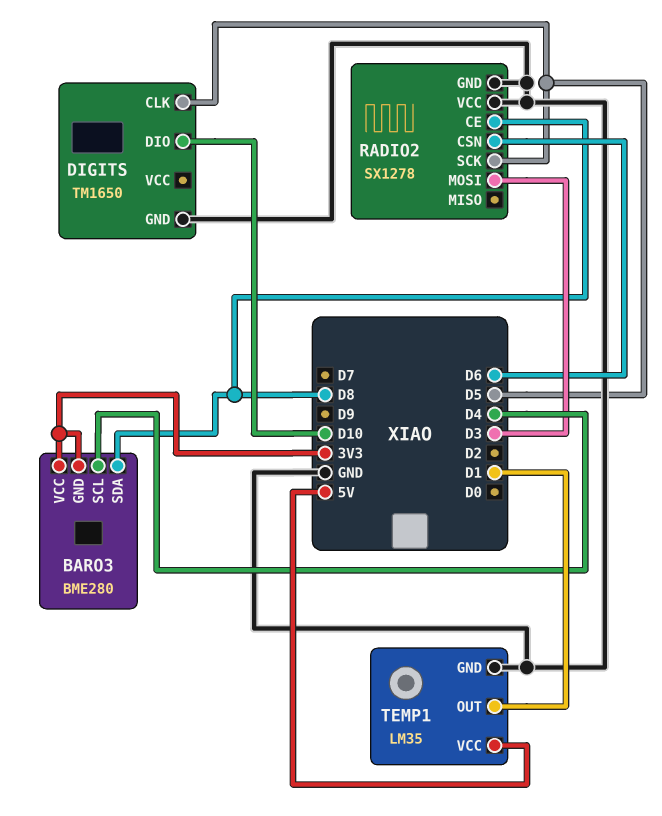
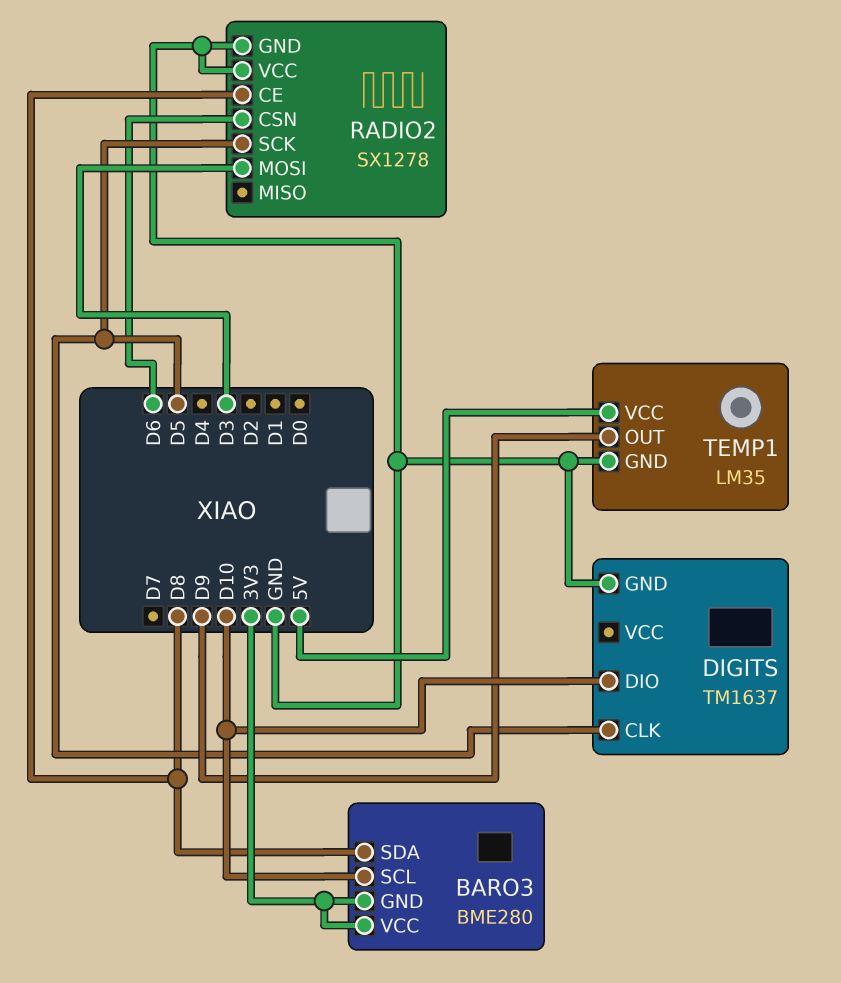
BARO3 pin SCL: D4 -> D10
DIGITS: TM1650 -> TM1637
TEMP1 pin OUT: D1 -> D9

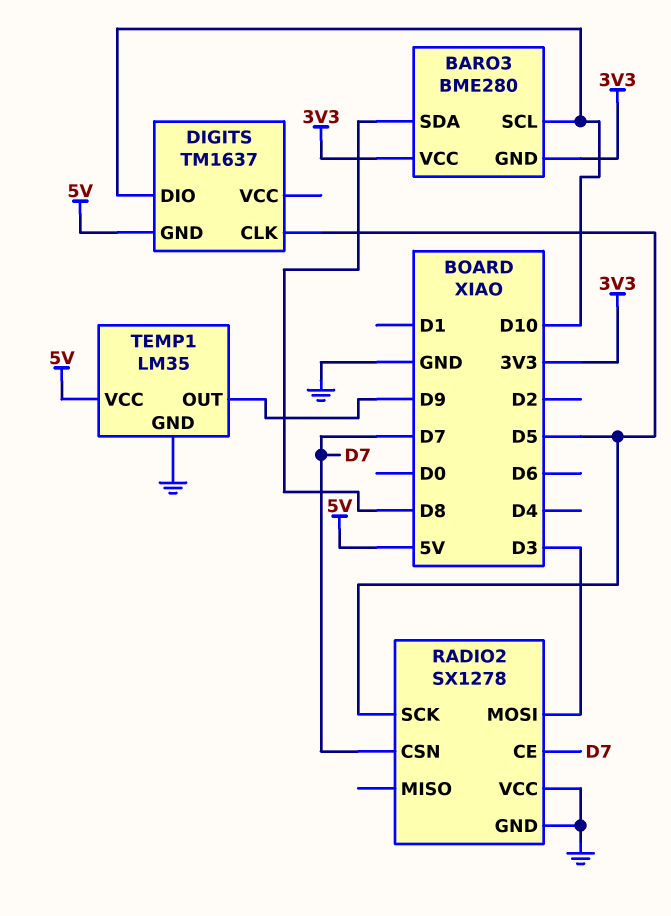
DIGITS pin GND: GND -> 5V
RADIO2 pin CE: D8 -> D7
RADIO2 pin CSN: D6 -> D7

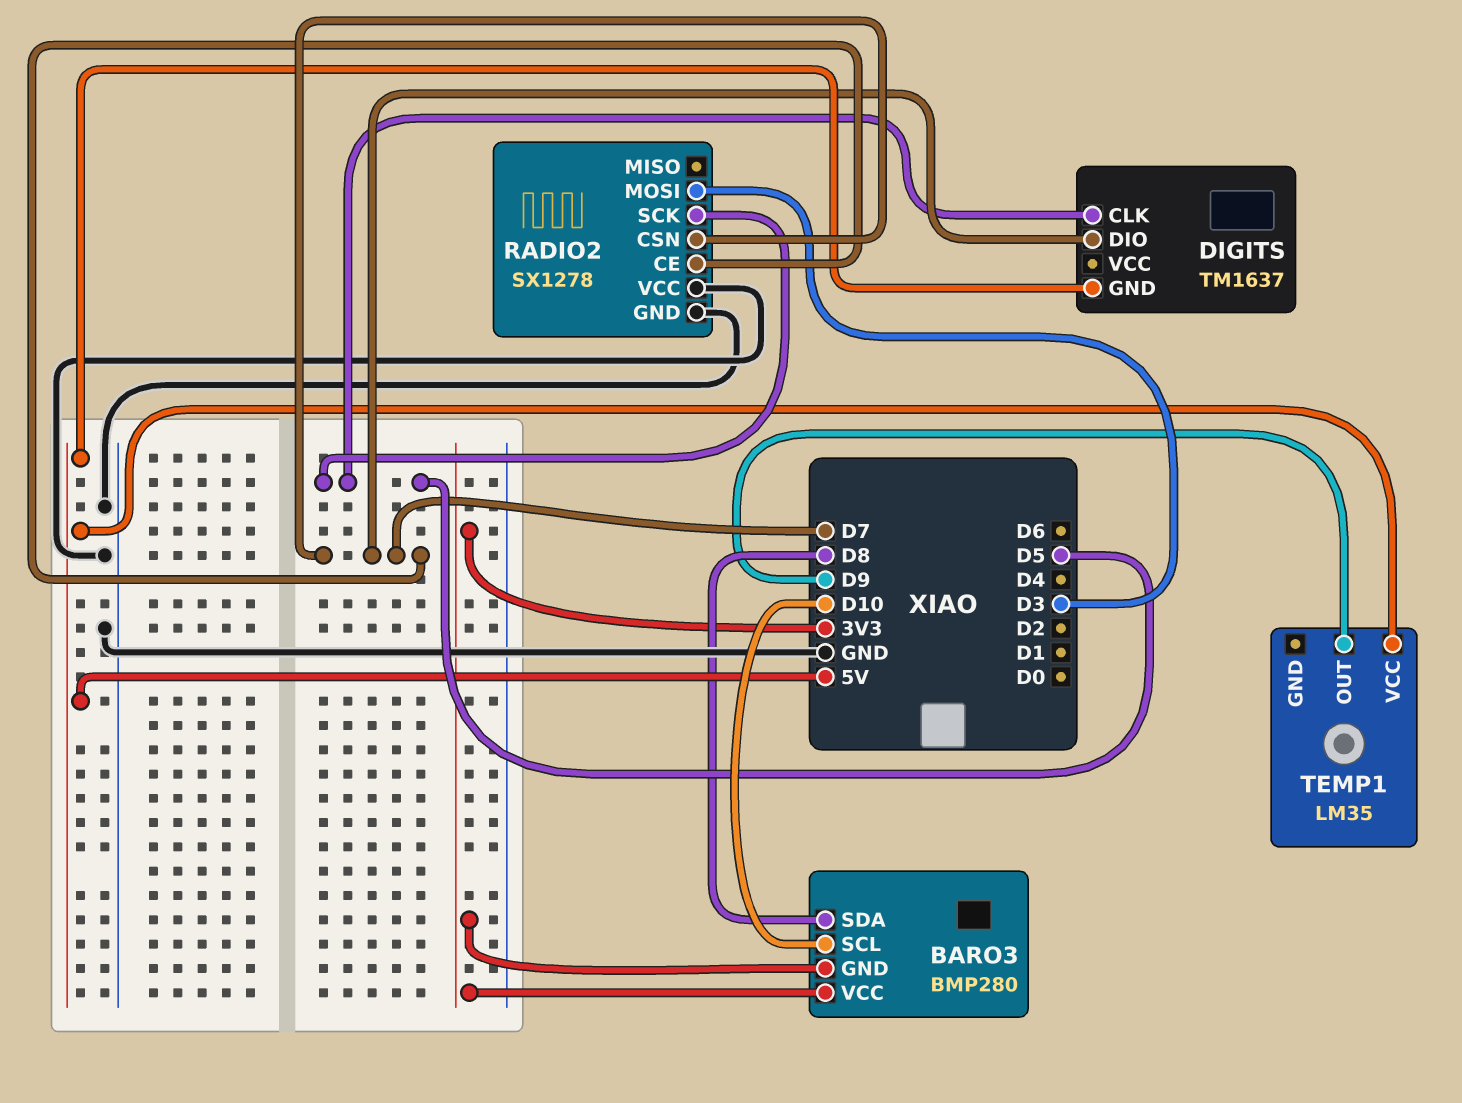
BARO3: BME280 -> BMP280
DIGITS pin DIO: D10 -> D7
TEMP1 pin GND: GND -> none

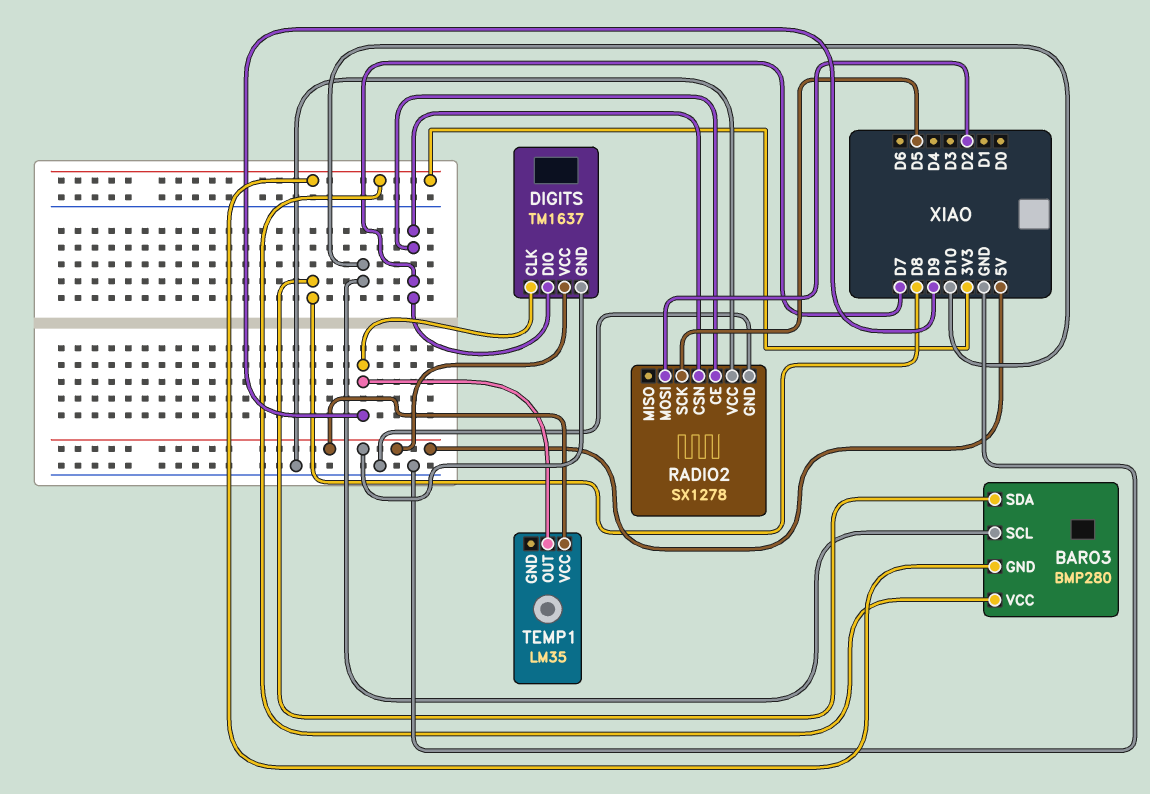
DIGITS pin CLK: D5 -> D9
DIGITS pin VCC: none -> 5V
RADIO2 pin MOSI: D3 -> D2

